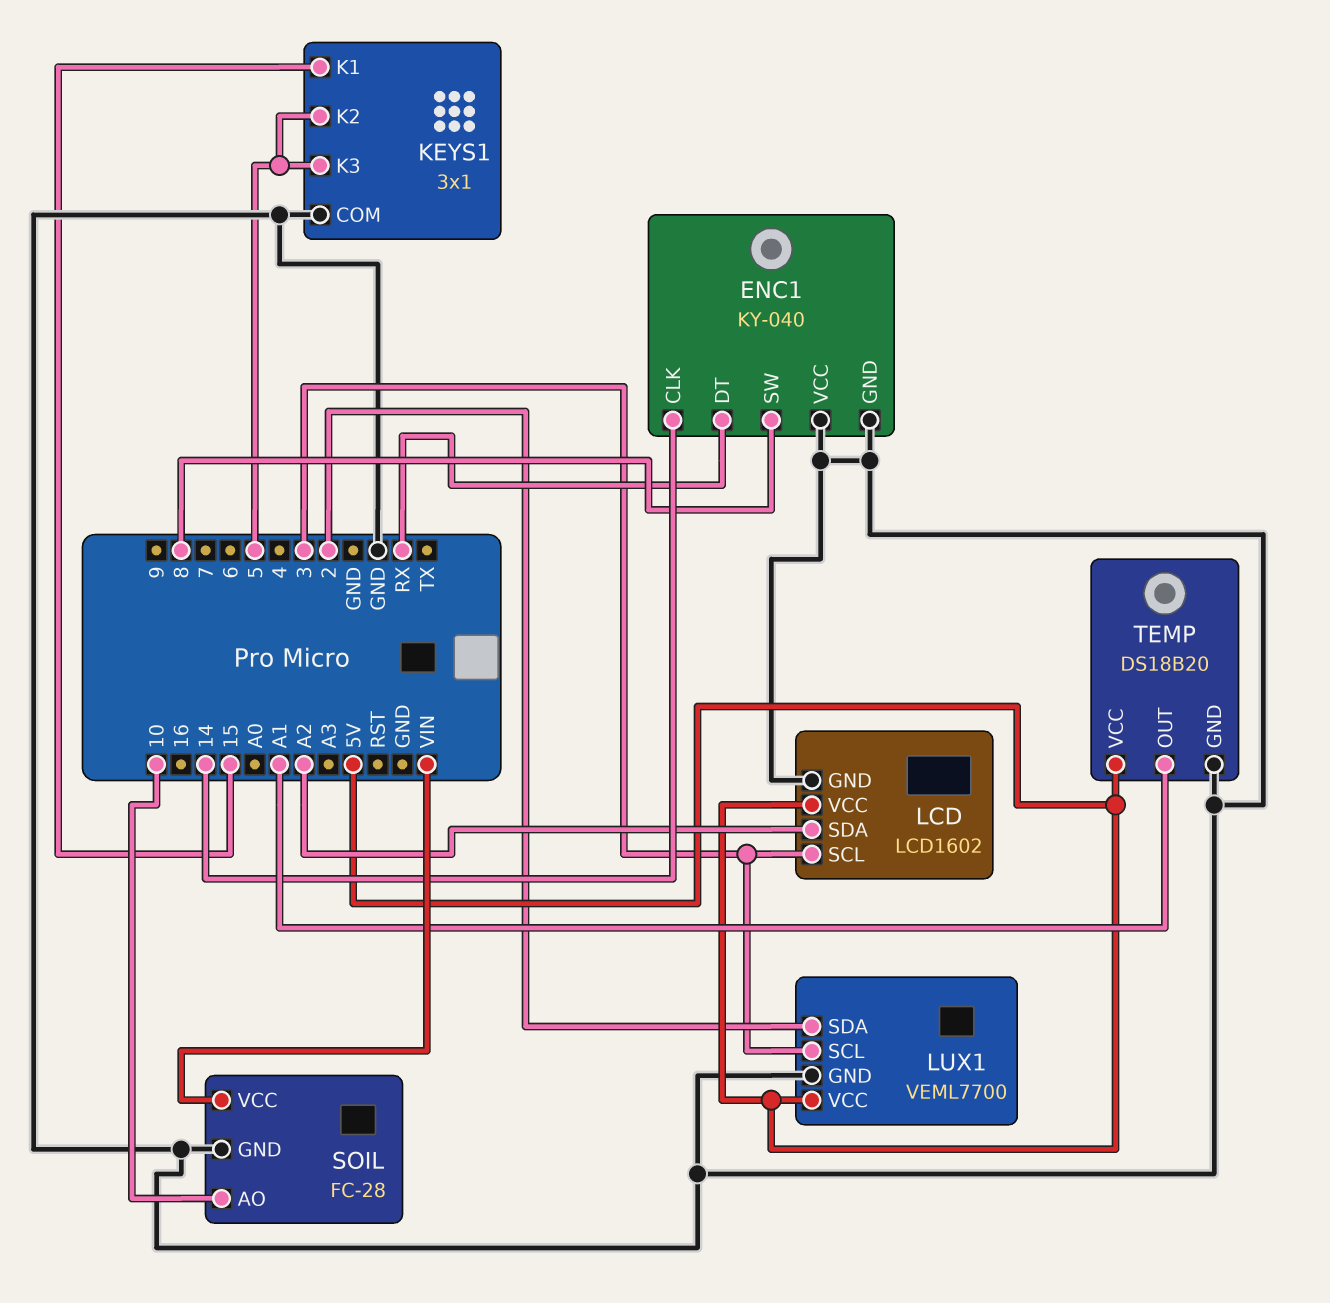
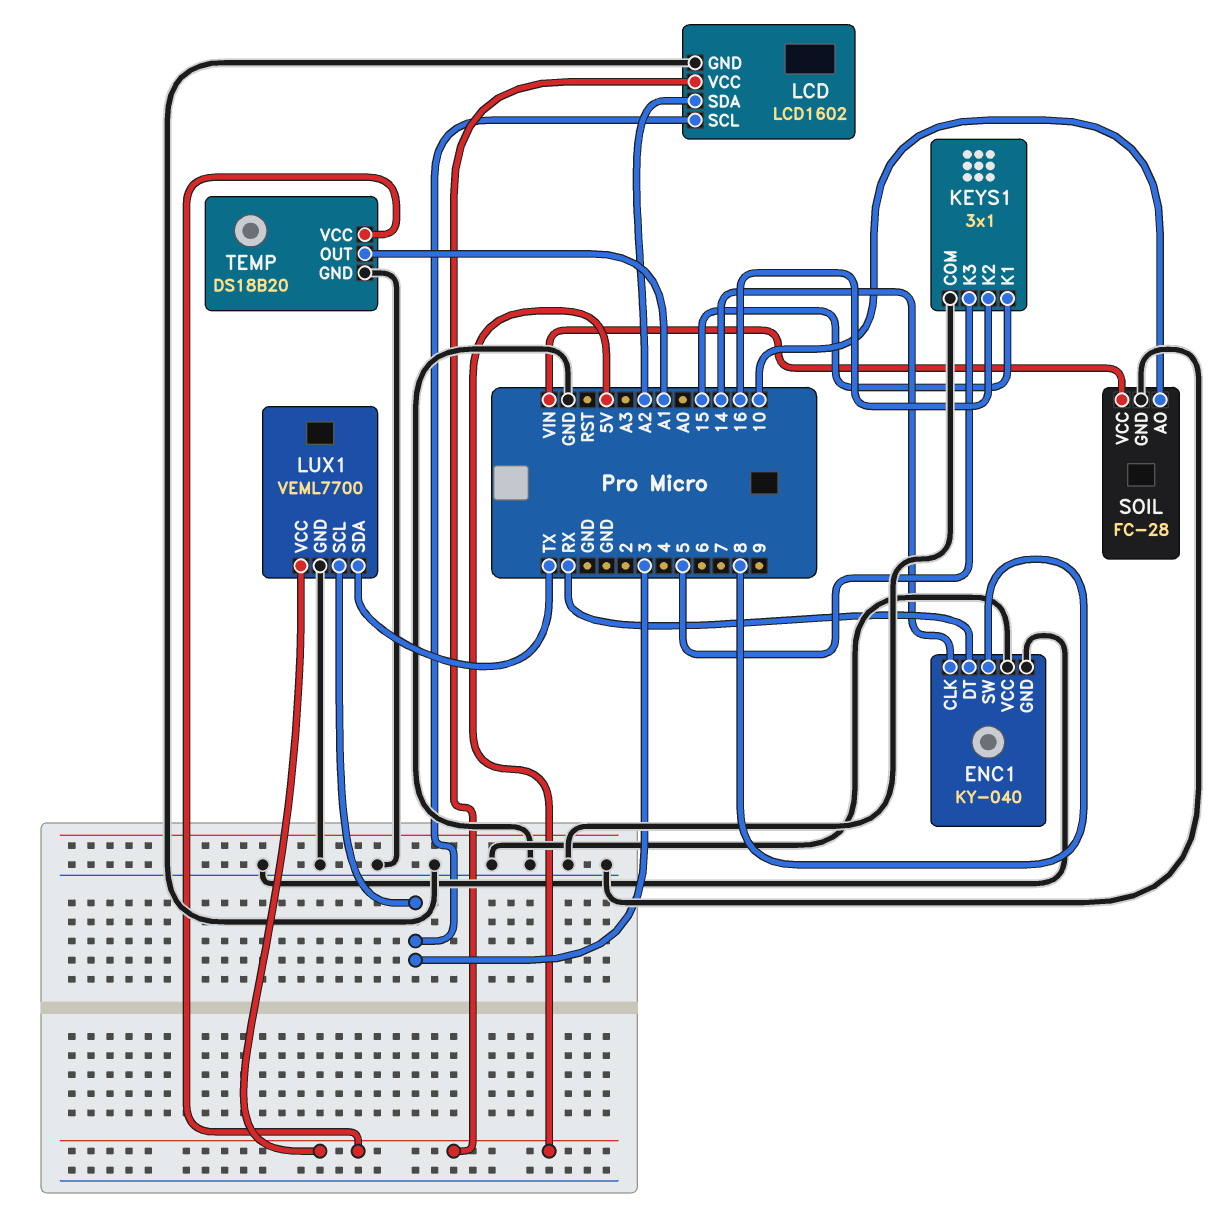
KEYS1 pin K2: 5 -> 16
LUX1 pin SDA: 2 -> TX

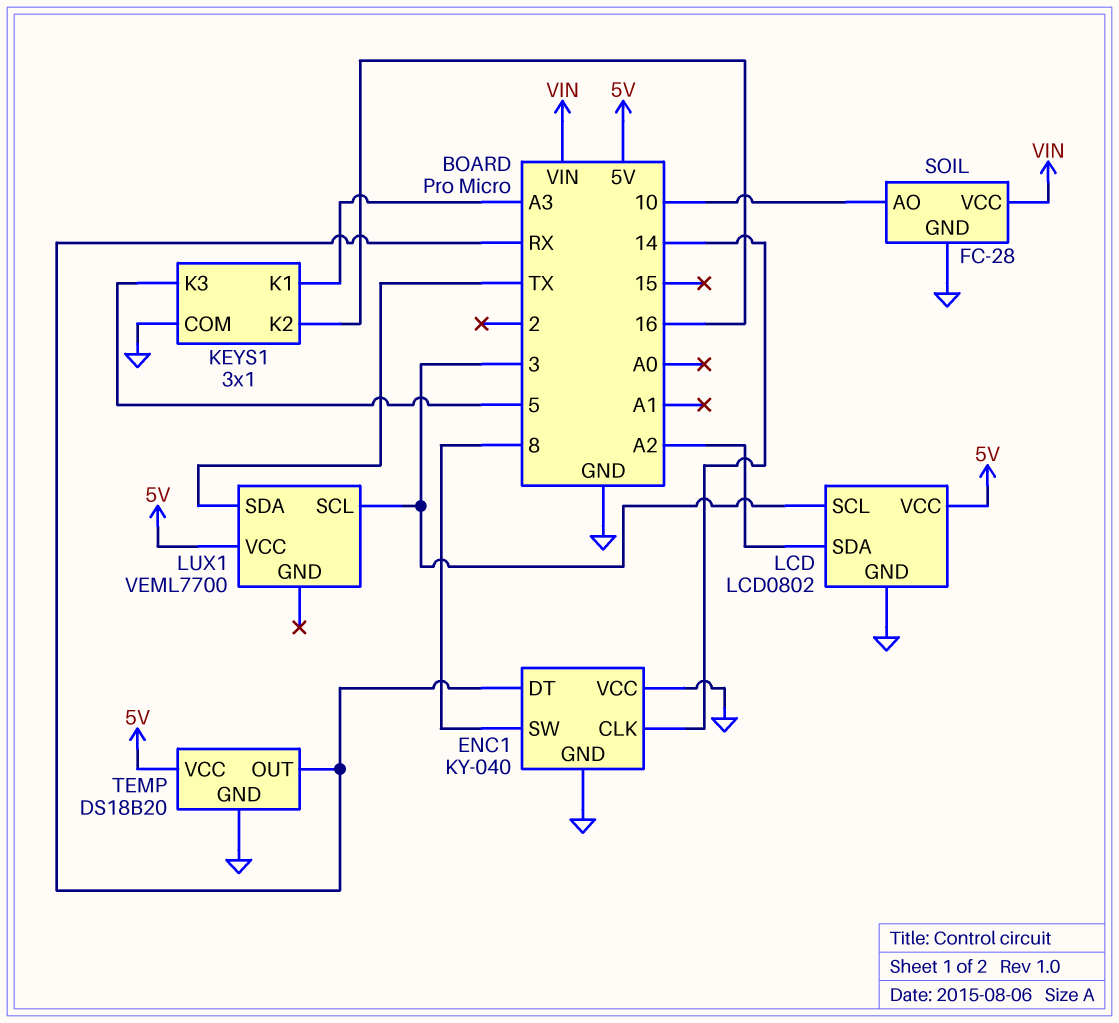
KEYS1 pin K1: 15 -> A3
LCD: LCD1602 -> LCD0802
LUX1 pin GND: GND -> none
TEMP pin OUT: A1 -> RX

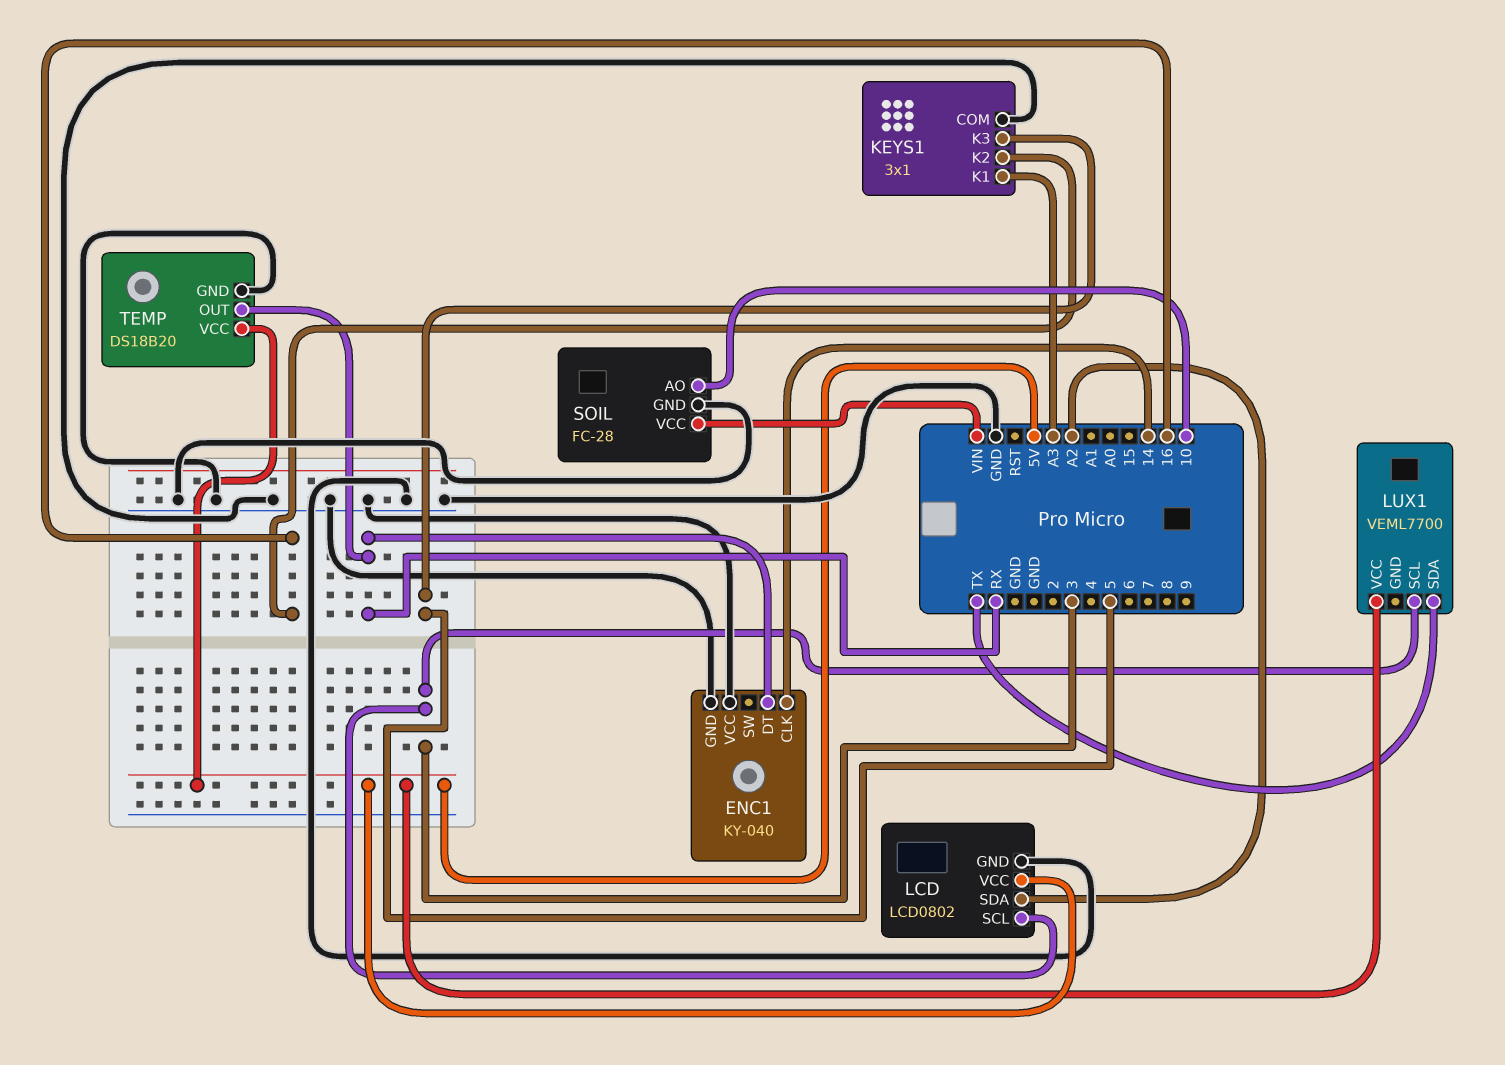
ENC1 pin SW: 8 -> none

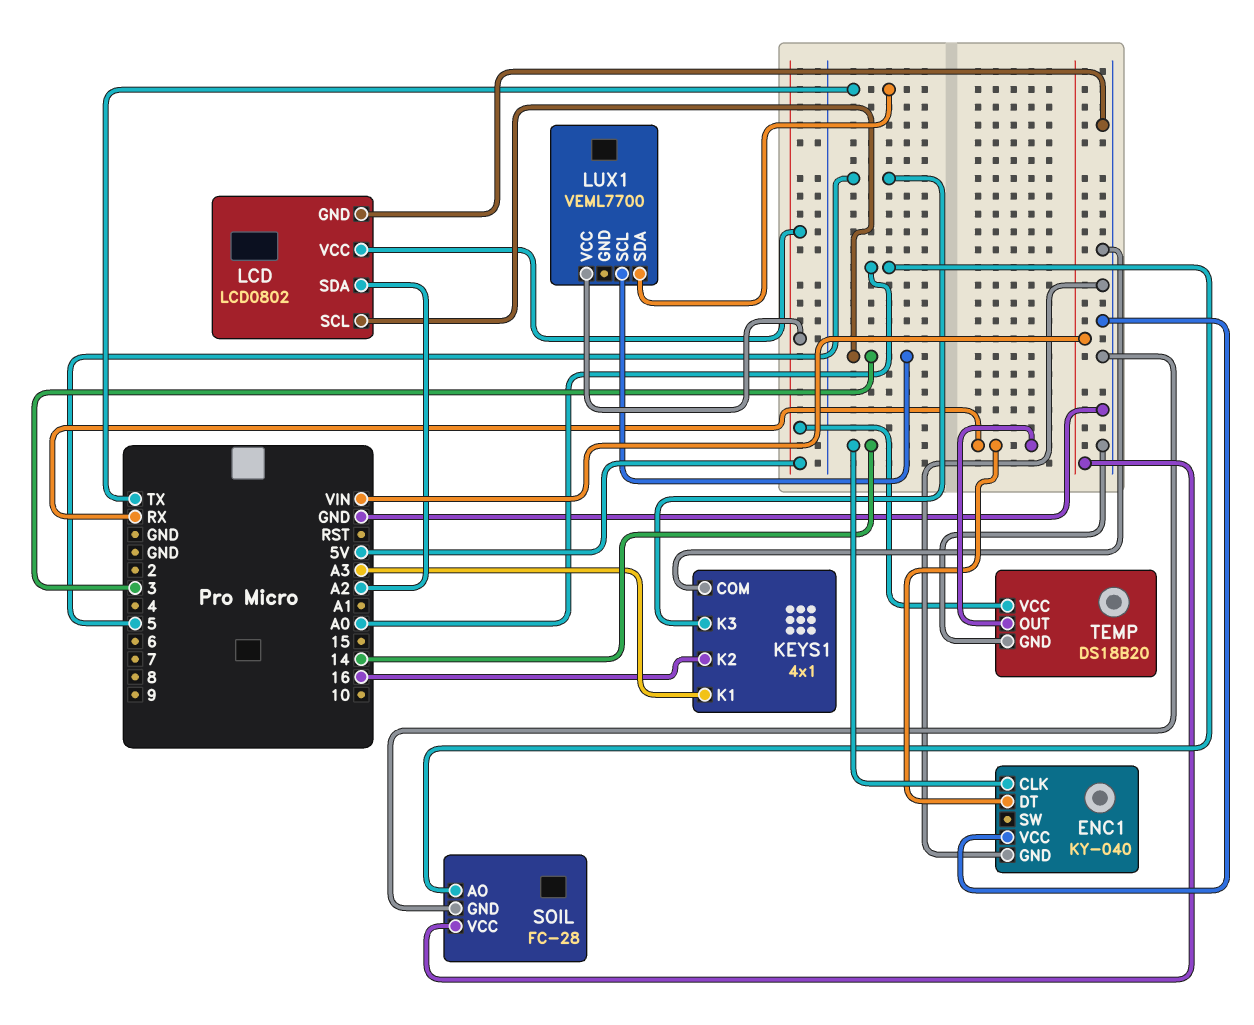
KEYS1: 3x1 -> 4x1
SOIL pin AO: 10 -> A0

